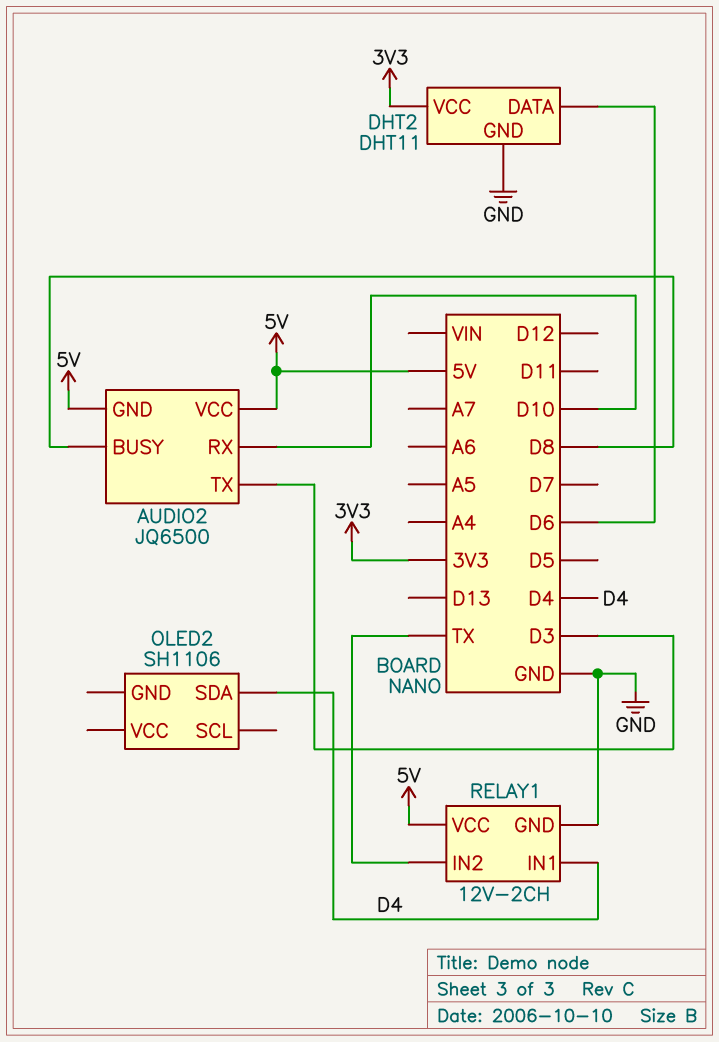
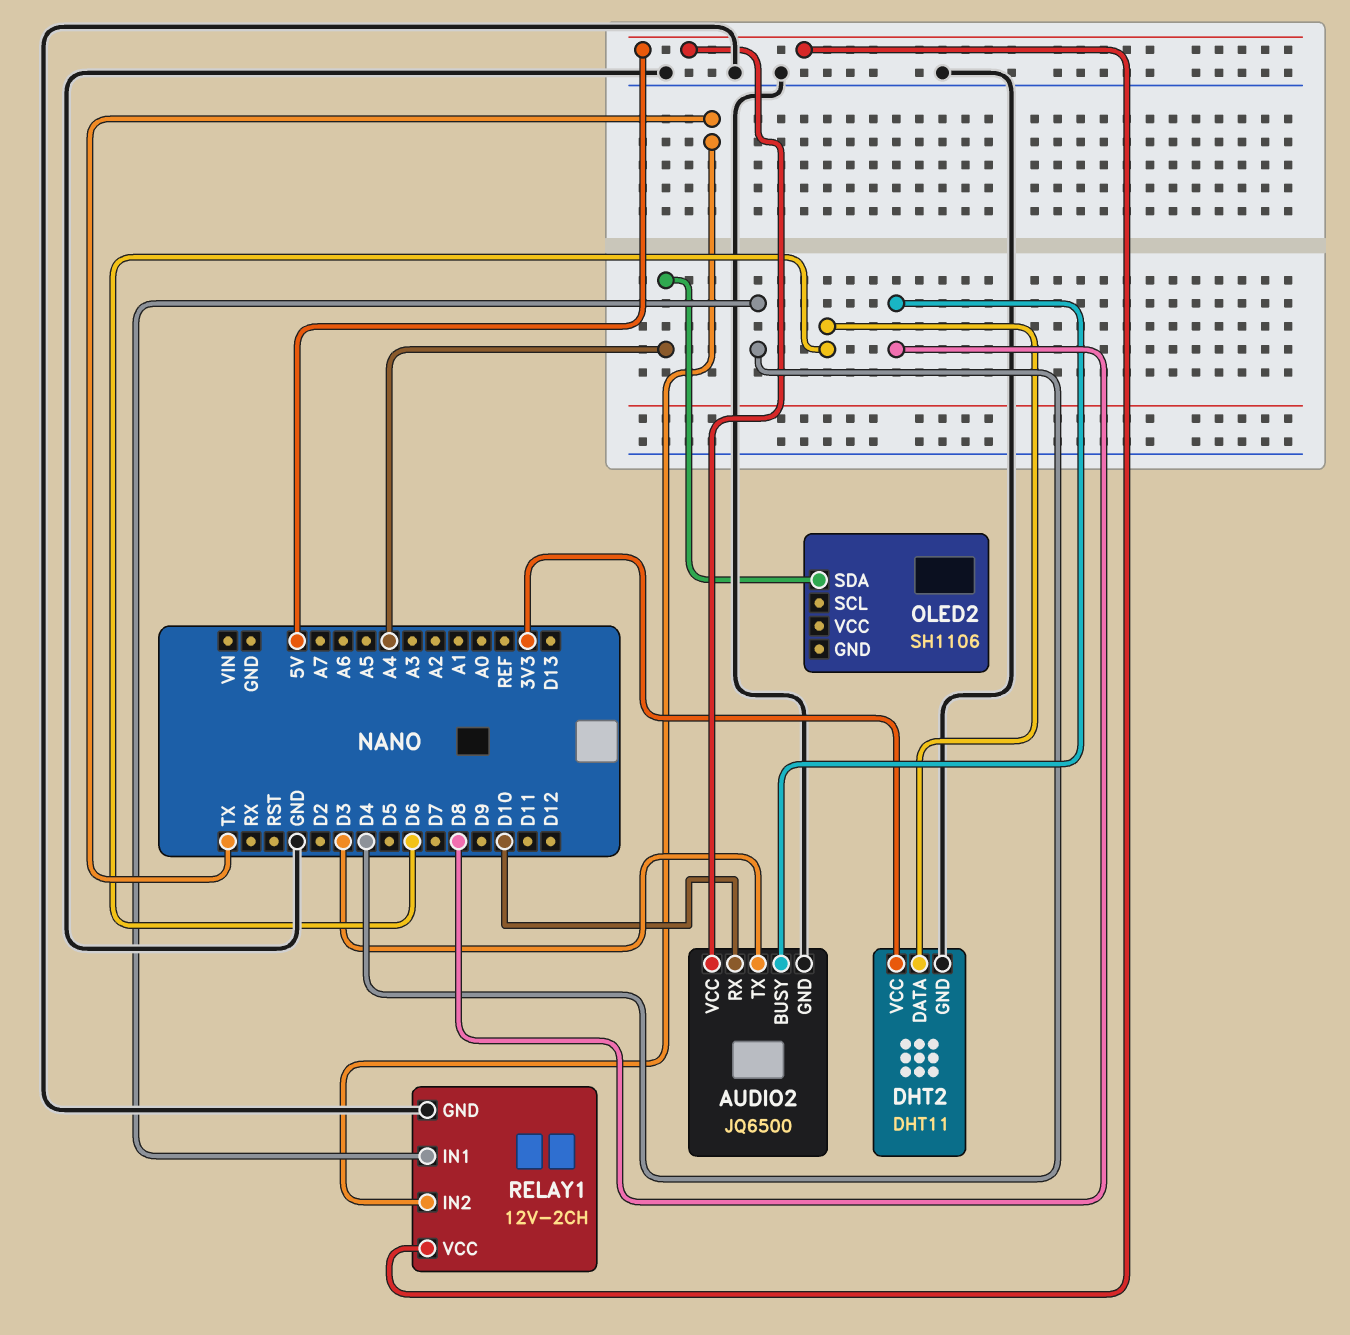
AUDIO2 pin GND: 5V -> GND
OLED2 pin SDA: D4 -> A4

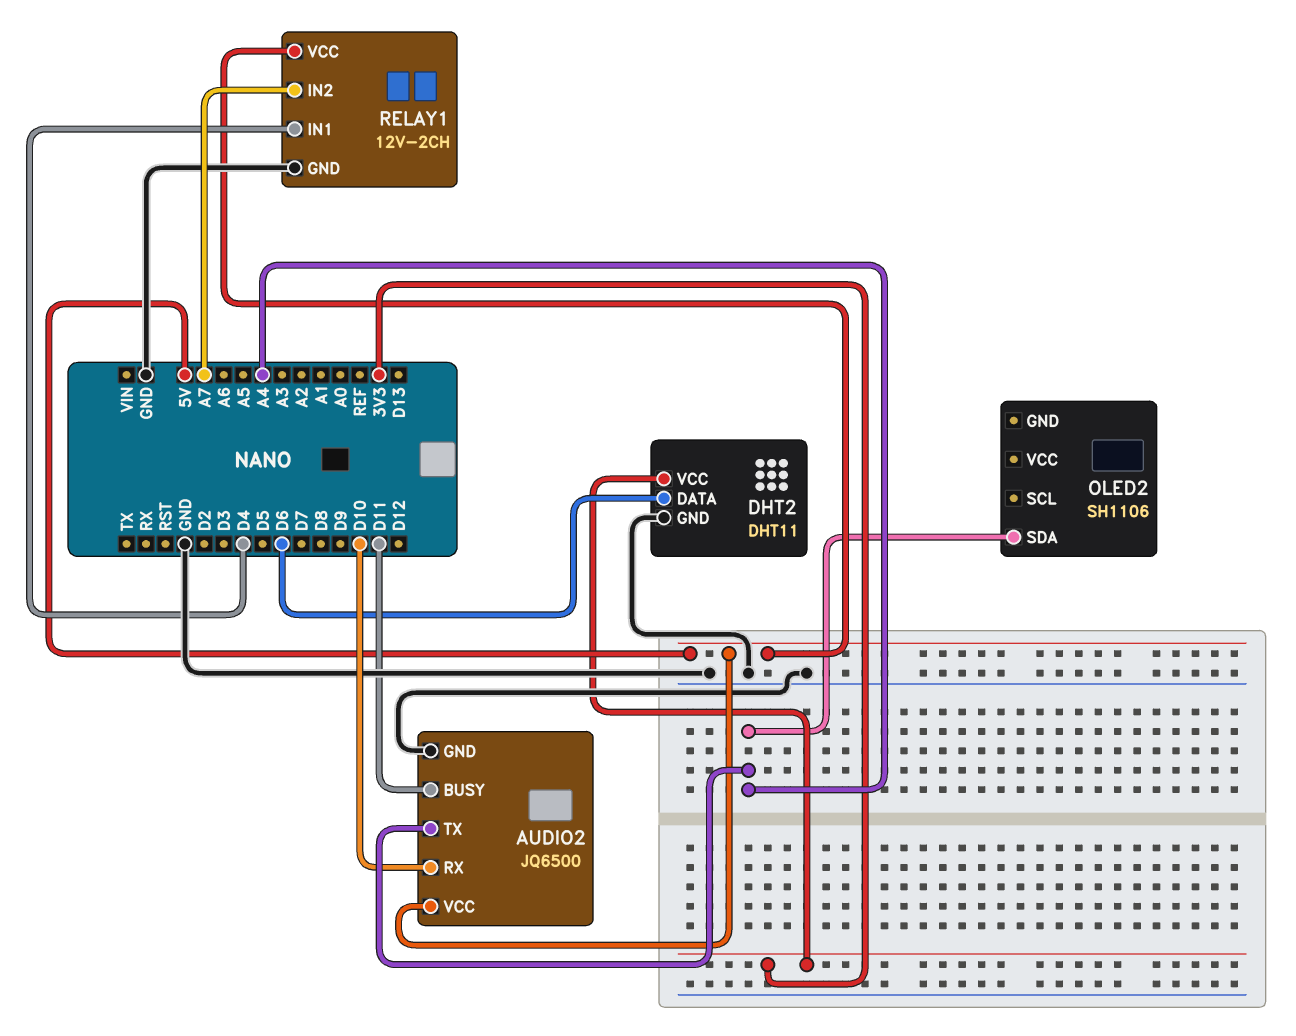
AUDIO2 pin BUSY: D8 -> D11
AUDIO2 pin TX: D3 -> A4
RELAY1 pin IN2: TX -> A7

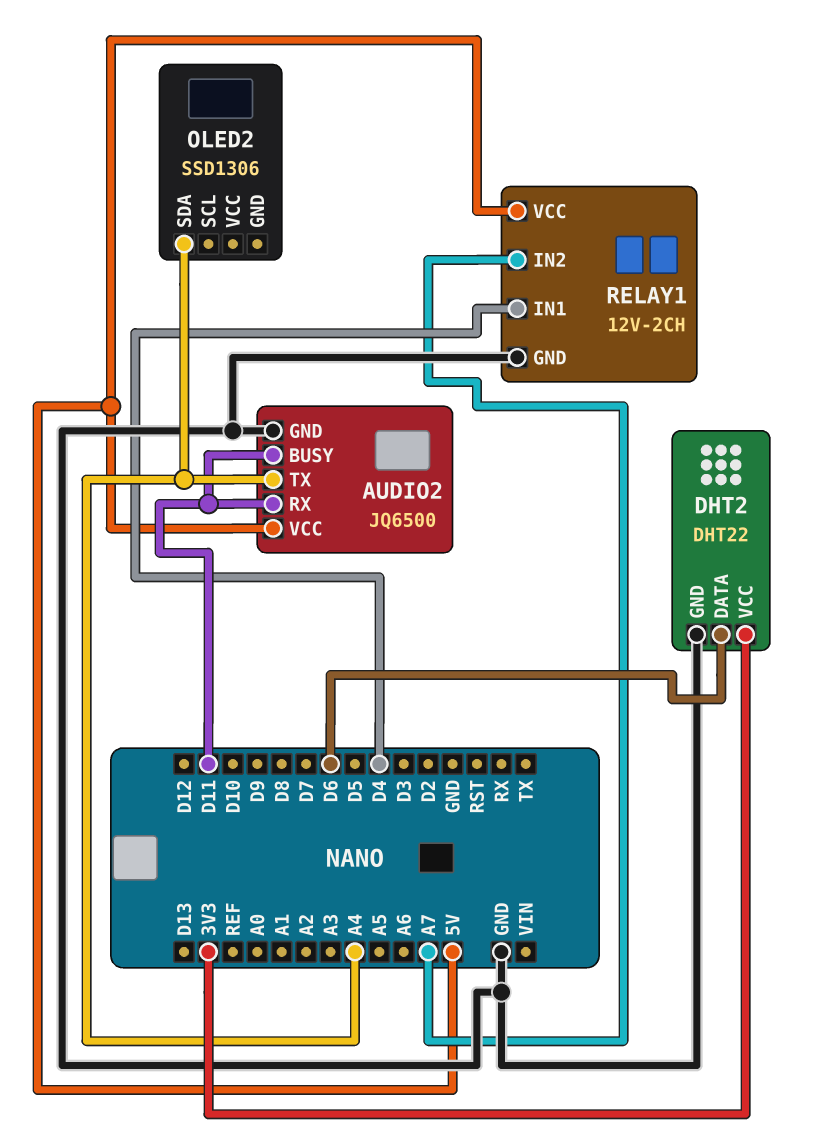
AUDIO2 pin RX: D10 -> D11
DHT2: DHT11 -> DHT22
OLED2: SH1106 -> SSD1306

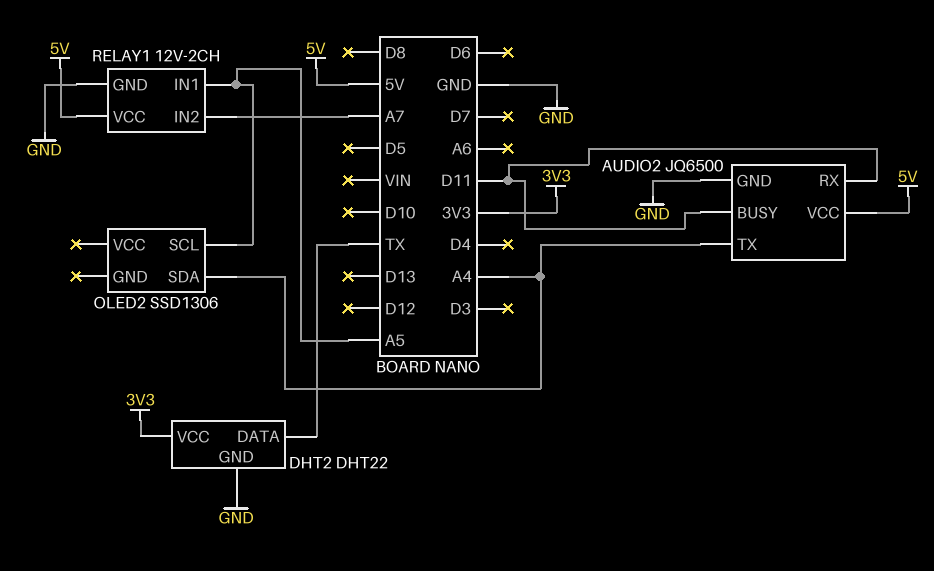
DHT2 pin DATA: D6 -> TX
OLED2 pin SCL: none -> A5
RELAY1 pin IN1: D4 -> A5

